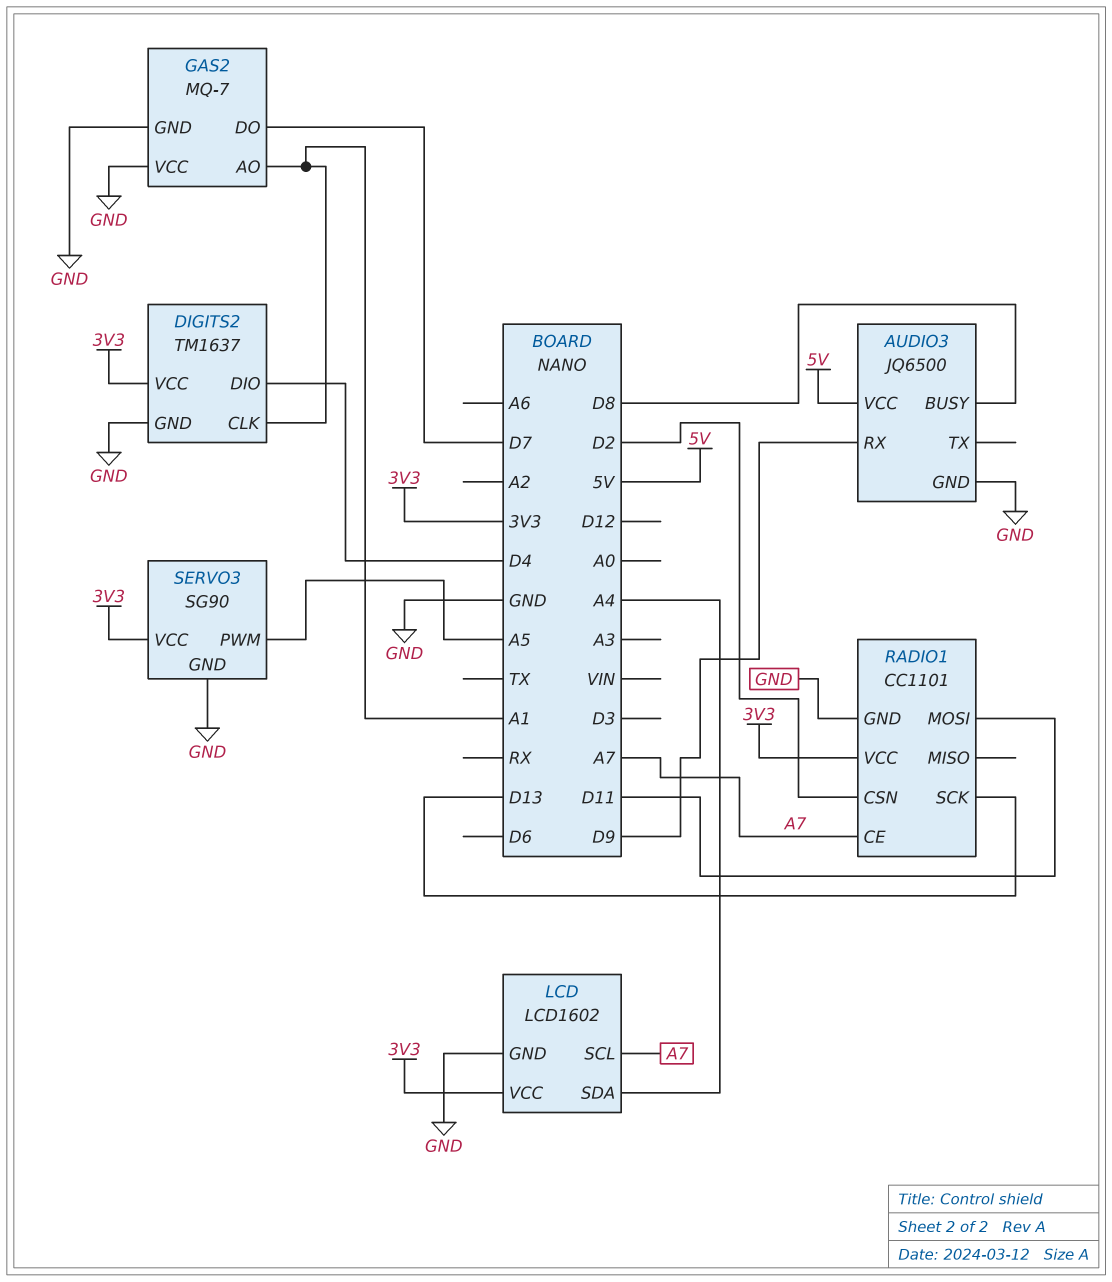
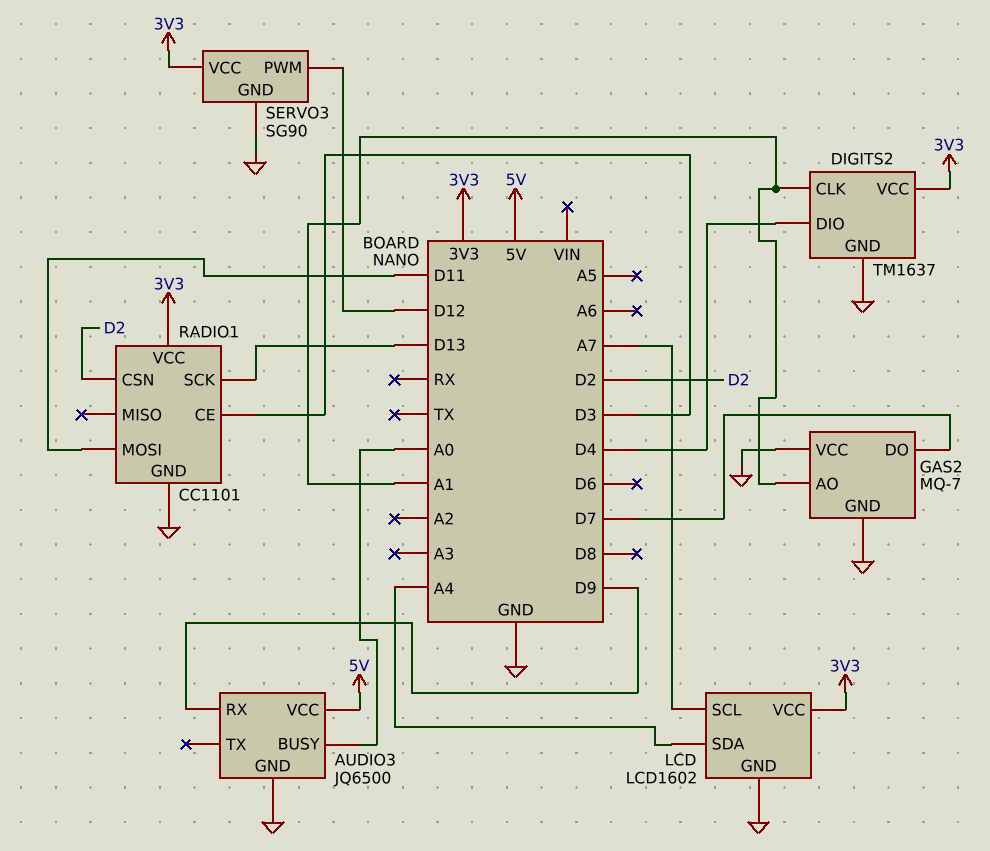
AUDIO3 pin BUSY: D8 -> A0
RADIO1 pin CE: A7 -> D3
SERVO3 pin PWM: A5 -> D12

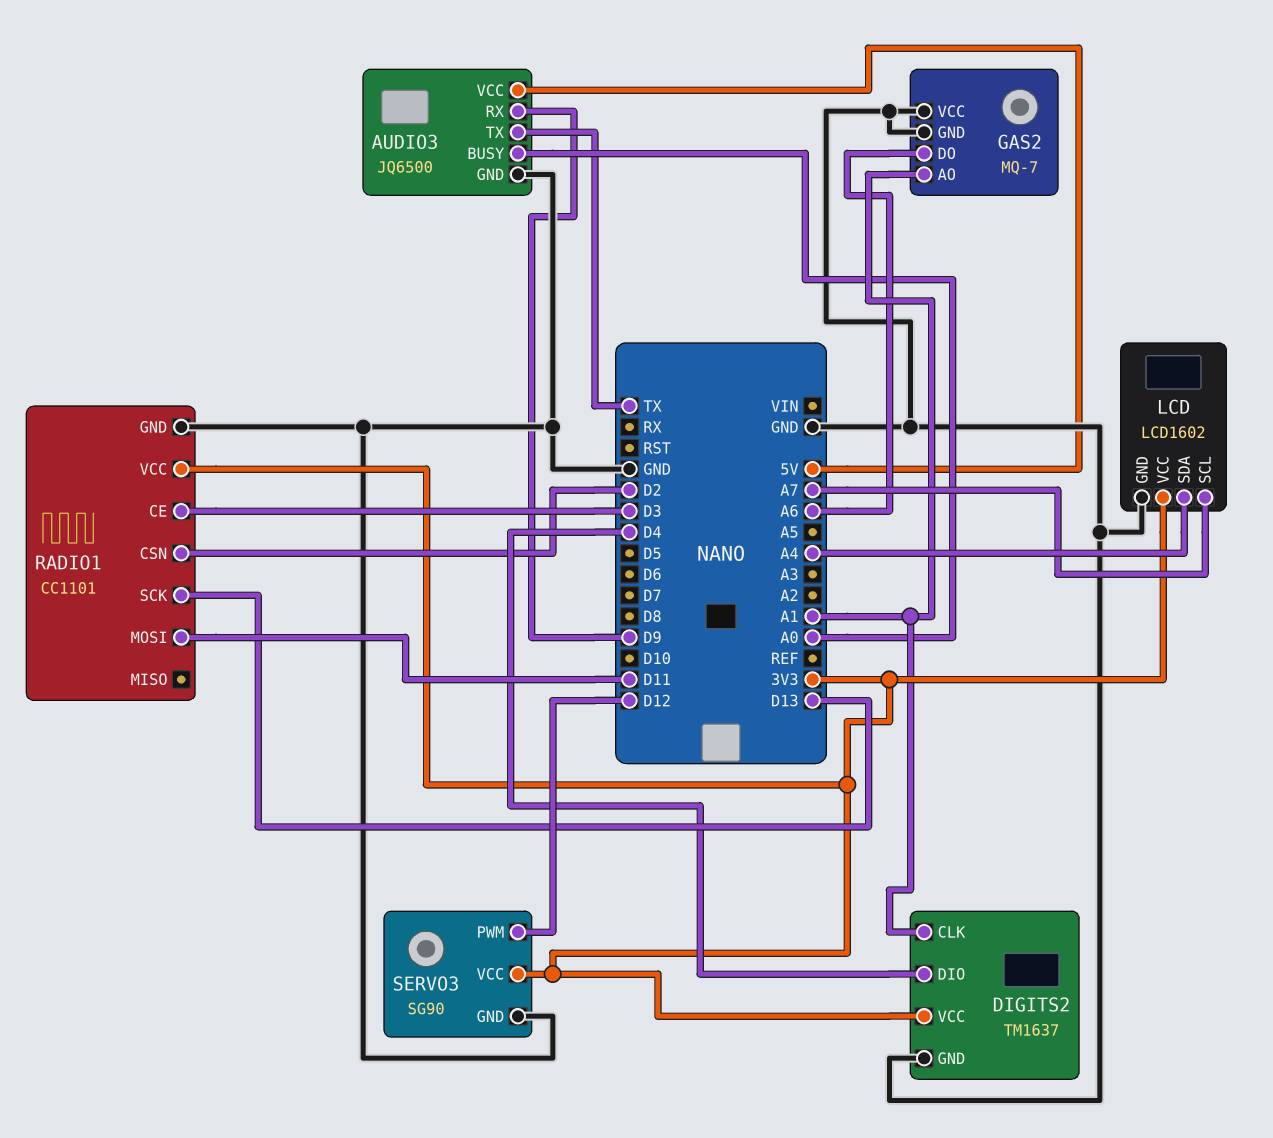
AUDIO3 pin TX: none -> TX
GAS2 pin DO: D7 -> A6

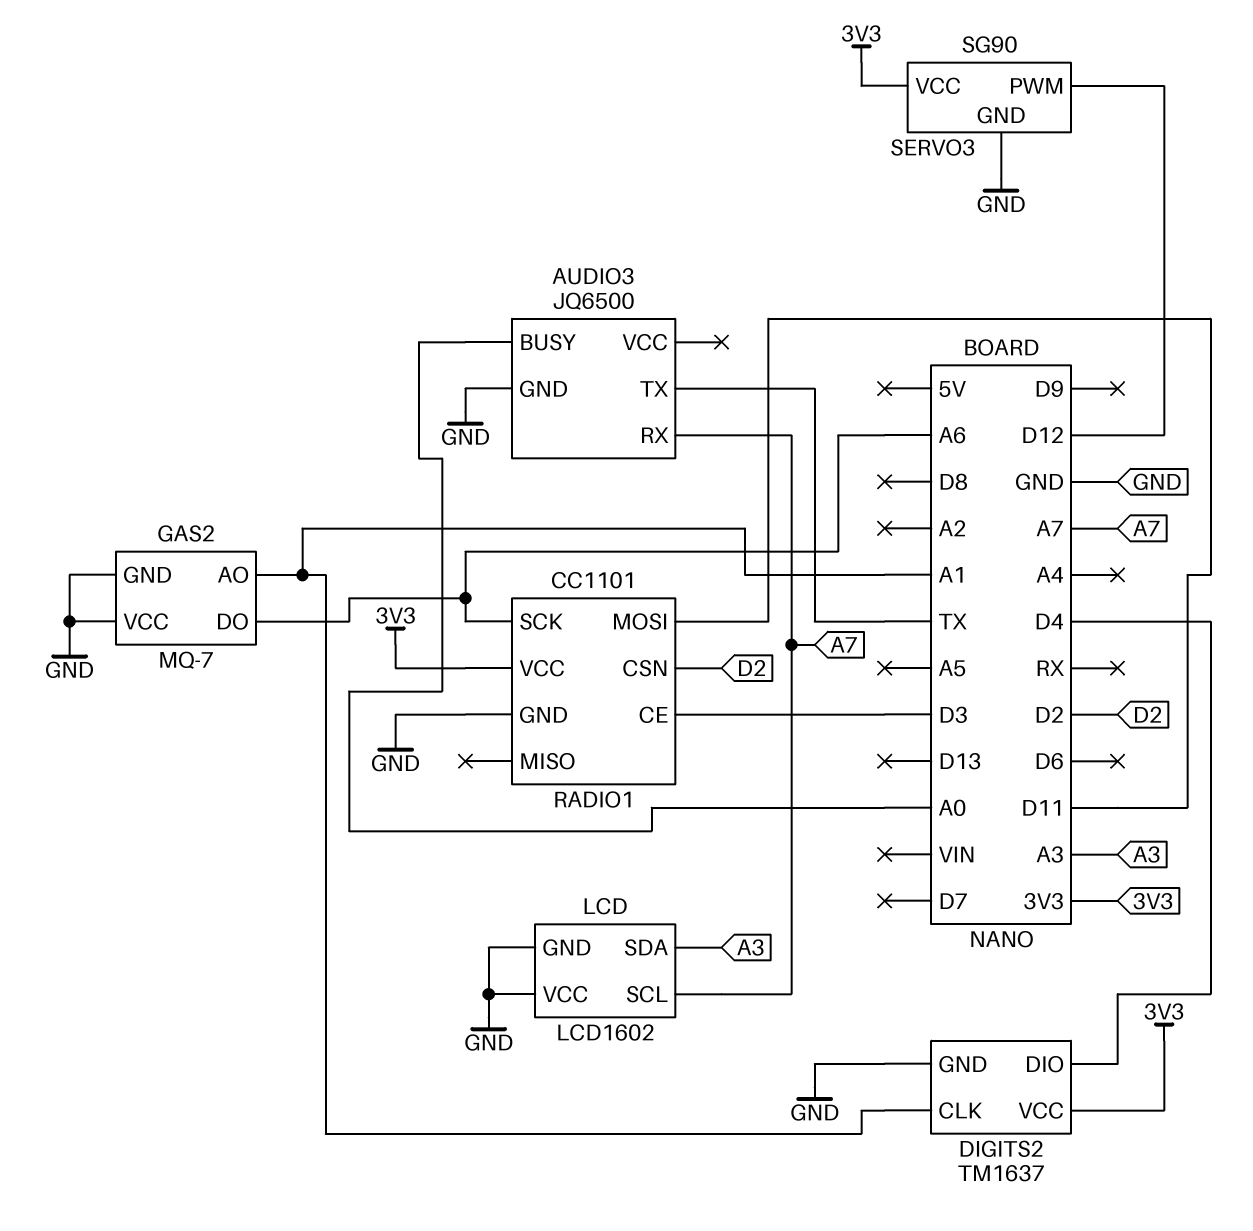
AUDIO3 pin RX: D9 -> A7
AUDIO3 pin VCC: 5V -> none
LCD pin SDA: A4 -> A3
LCD pin VCC: 3V3 -> GND
RADIO1 pin SCK: D13 -> A6

